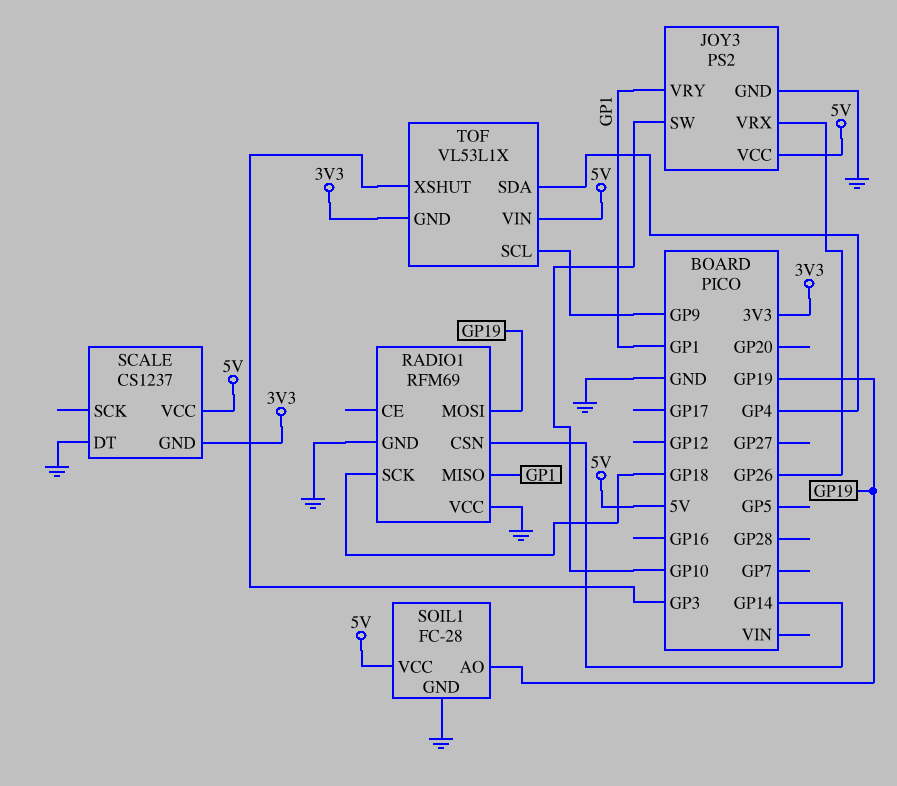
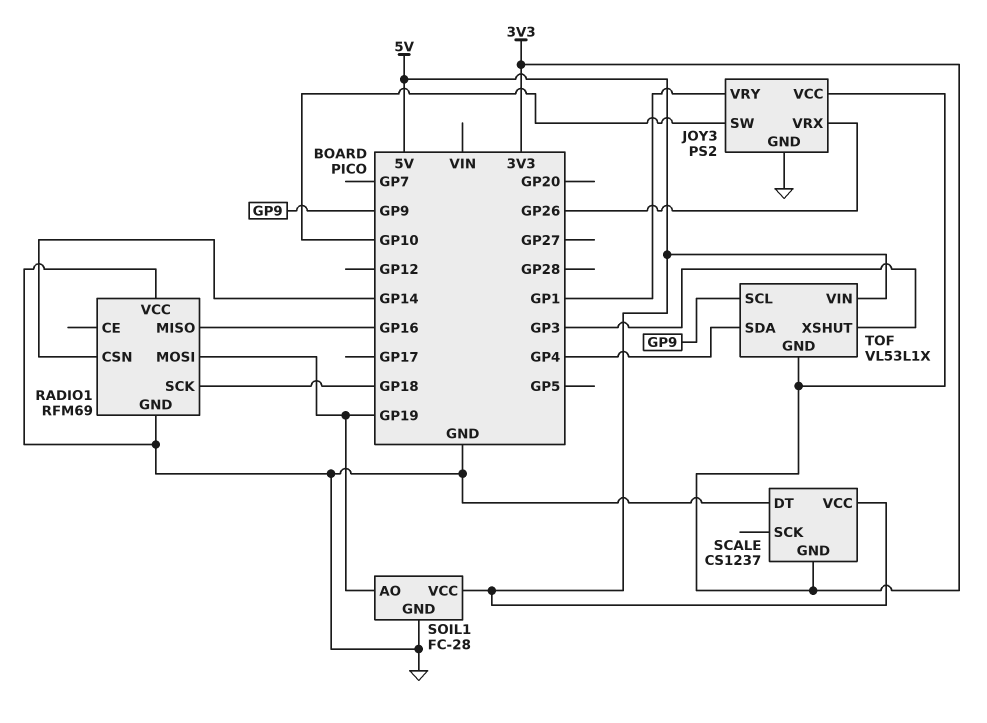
JOY3 pin VCC: 5V -> 3V3
RADIO1 pin MISO: GP1 -> GP16

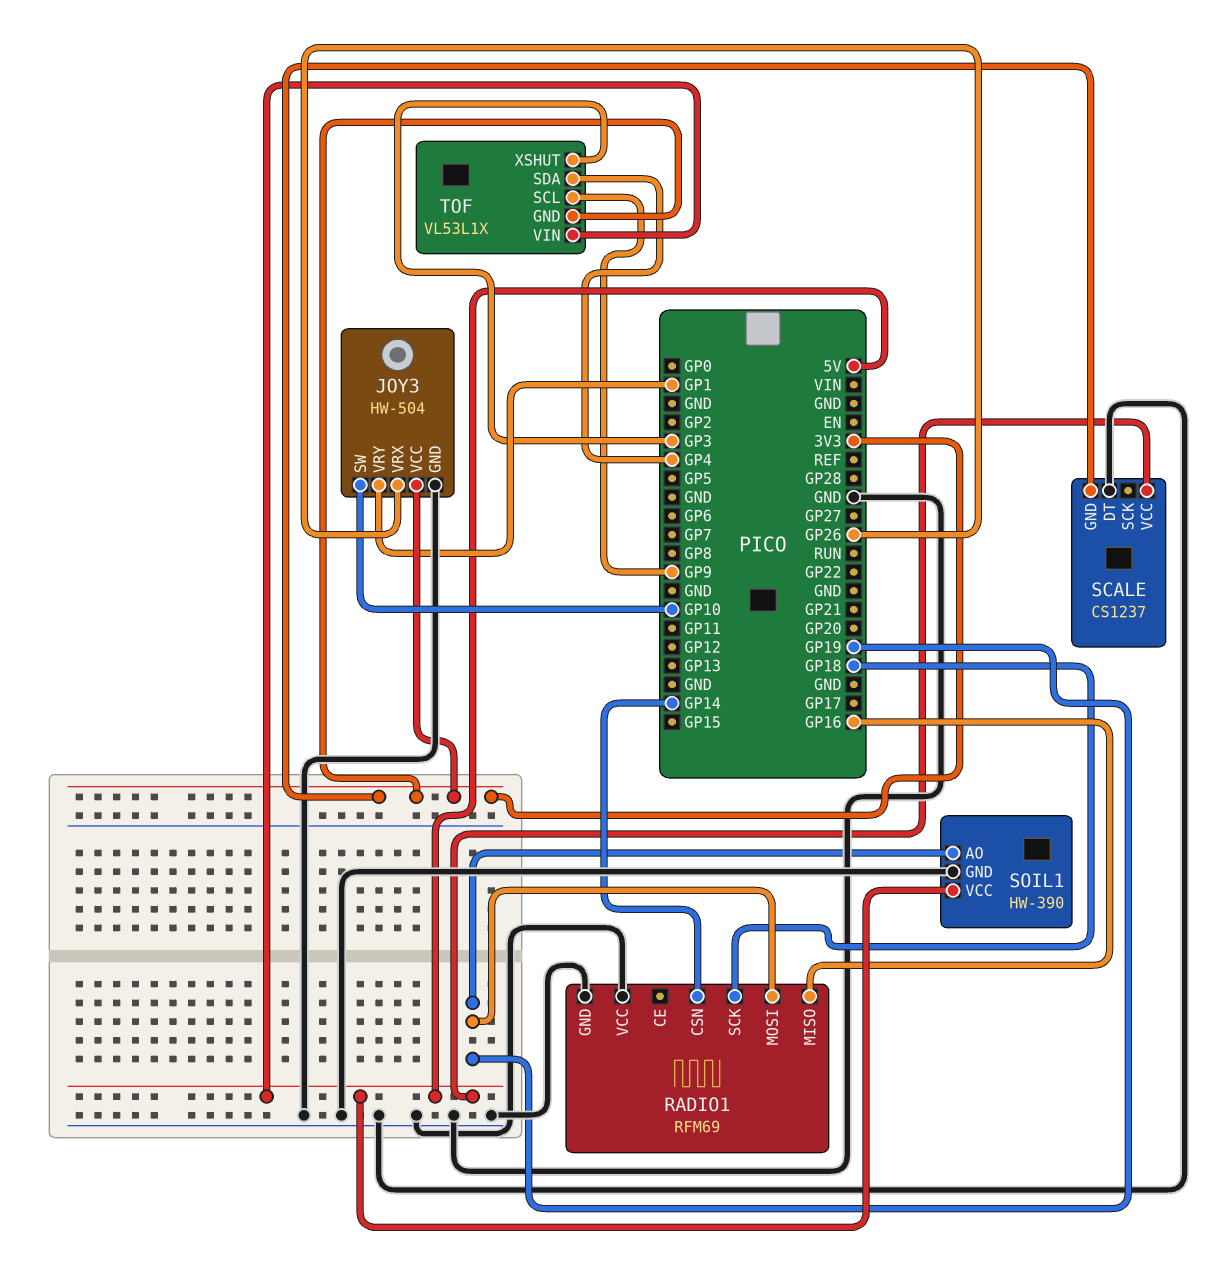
JOY3: PS2 -> HW-504
SOIL1: FC-28 -> HW-390

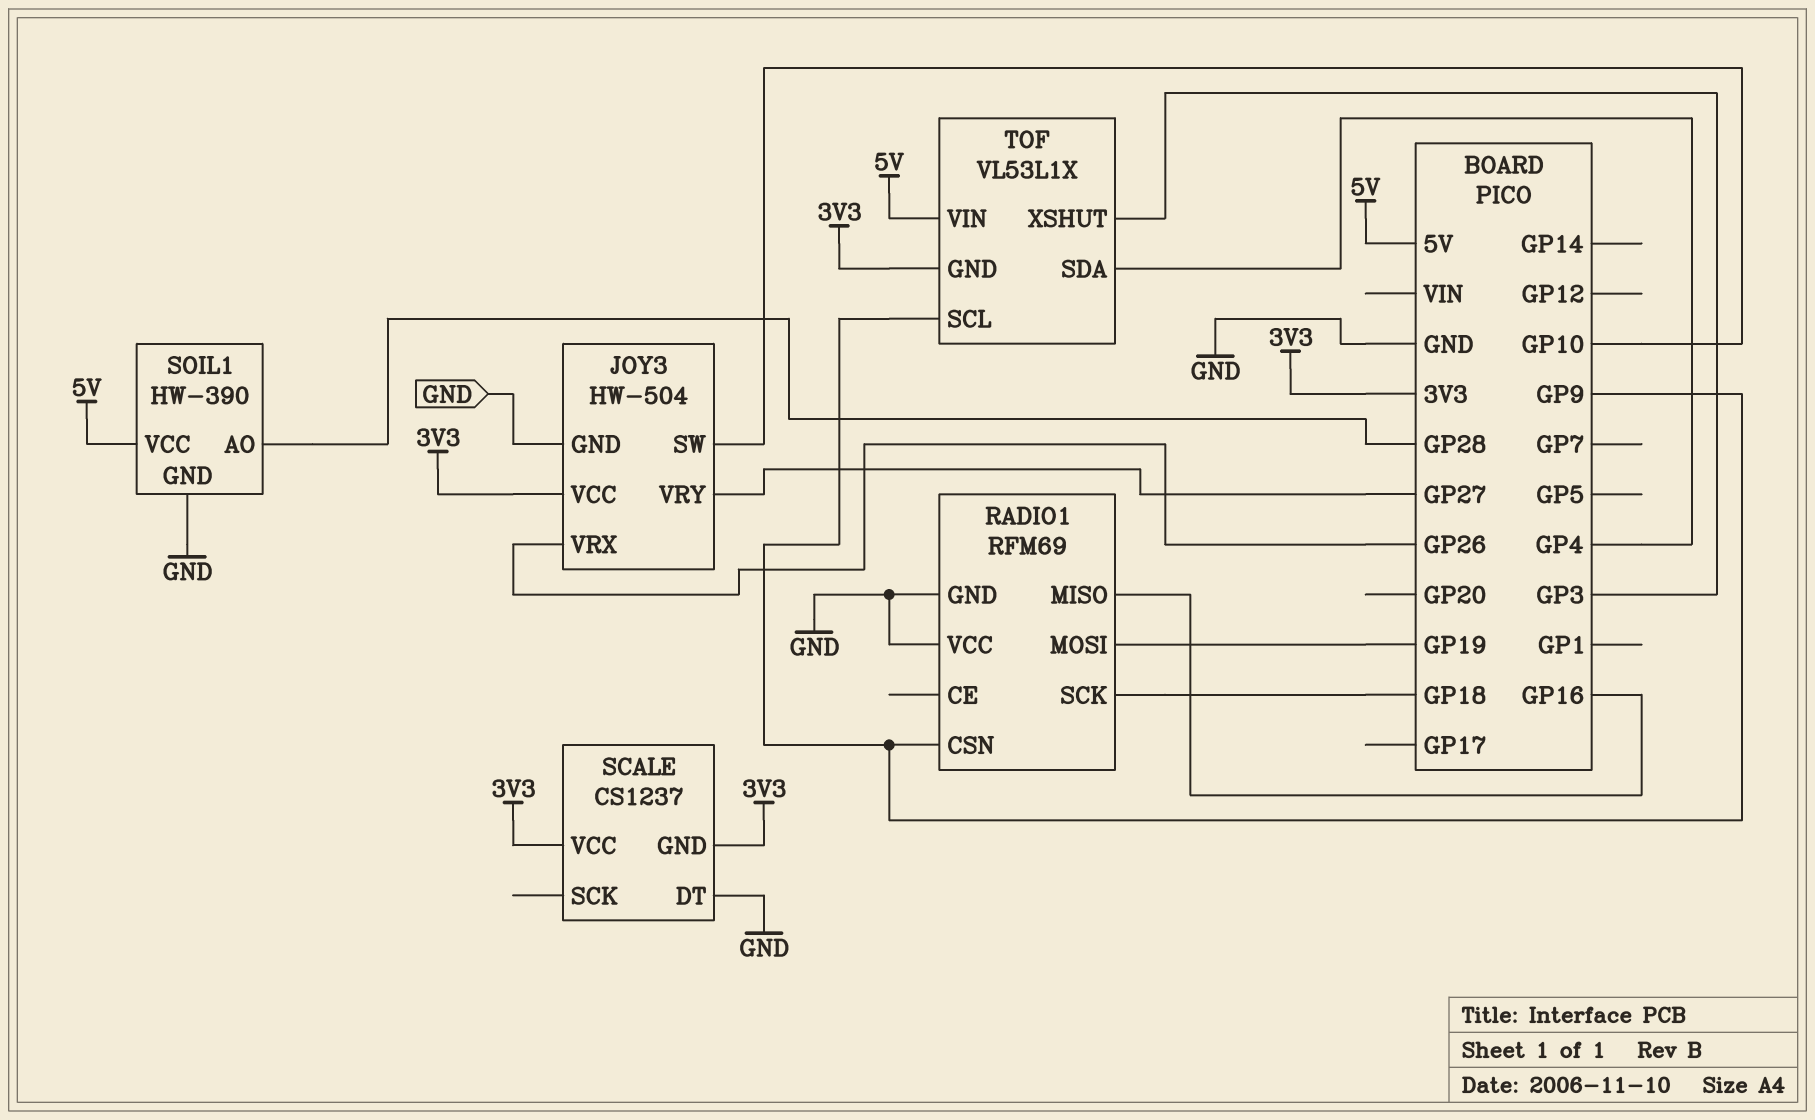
JOY3 pin VRY: GP1 -> GP27
RADIO1 pin CSN: GP14 -> GP9
SCALE pin VCC: 5V -> 3V3
SOIL1 pin AO: GP19 -> GP28

